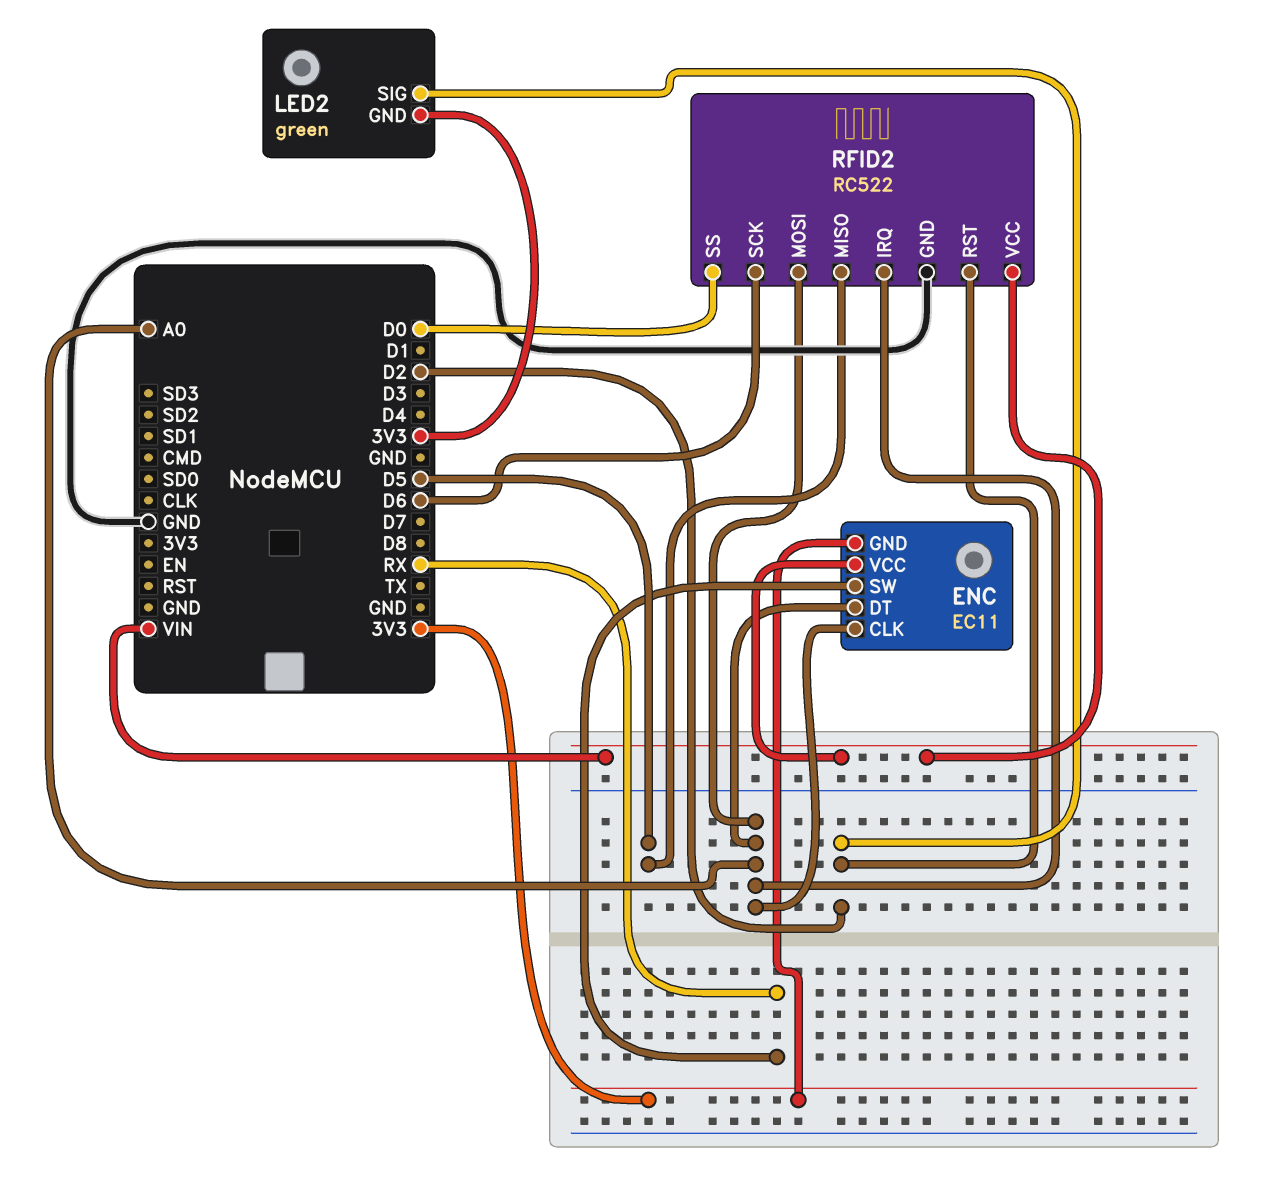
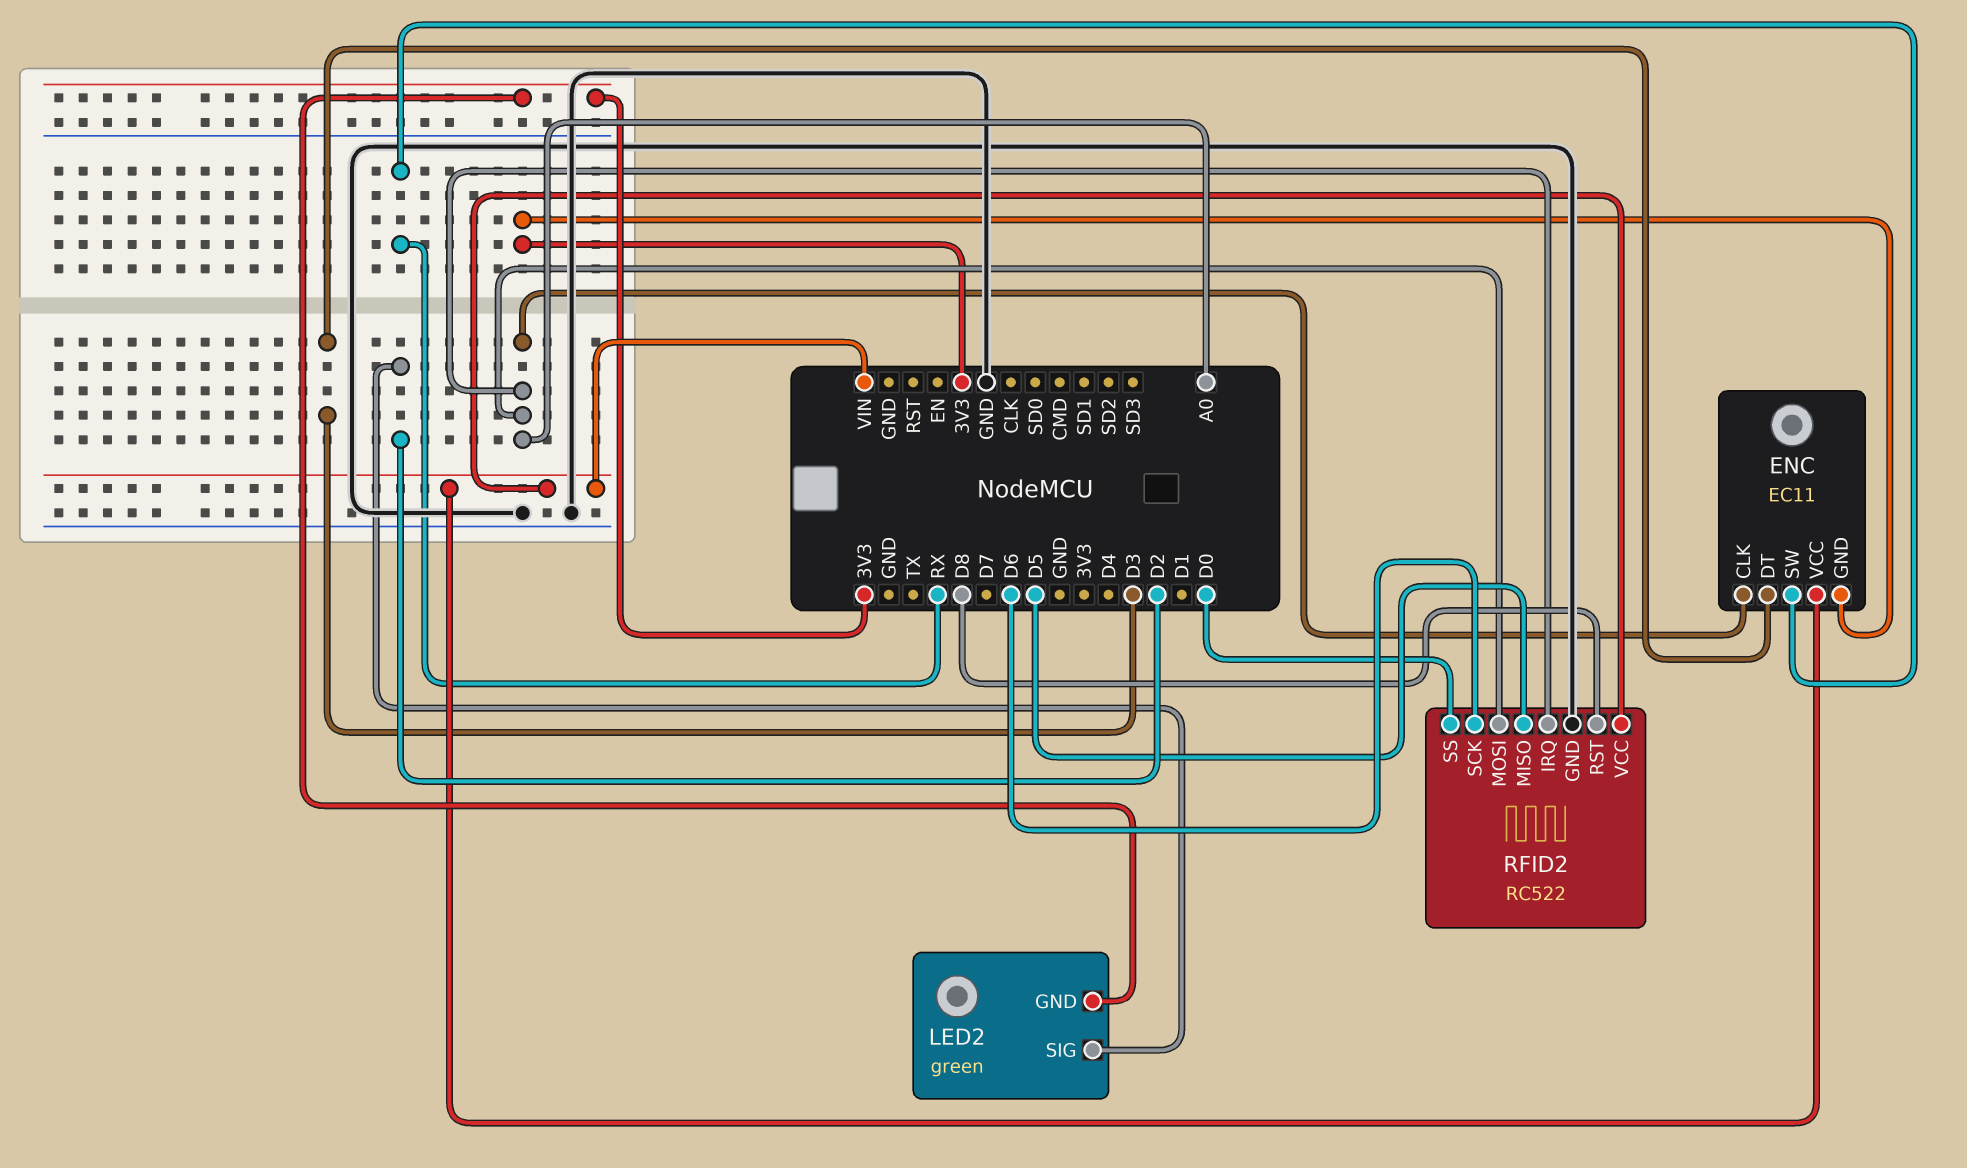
ENC pin DT: A0 -> D3
RFID2 pin RST: D2 -> D8

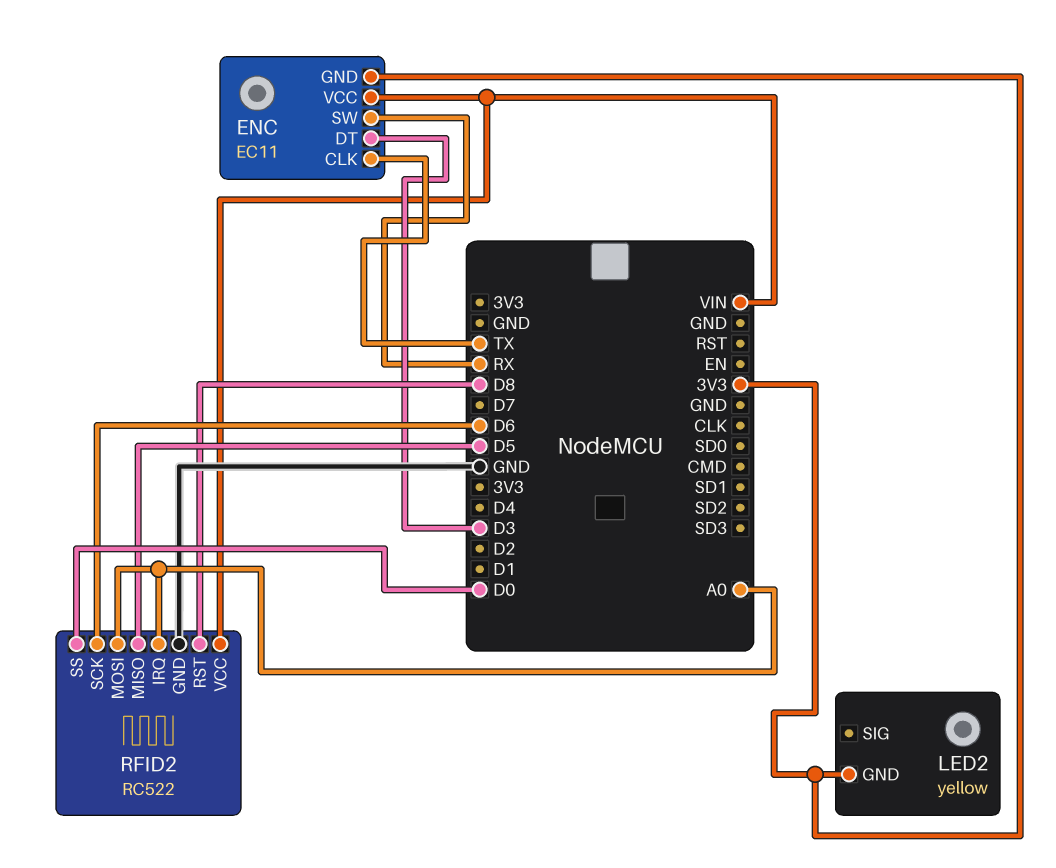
ENC pin CLK: A0 -> TX
LED2: green -> yellow
LED2 pin SIG: D2 -> none

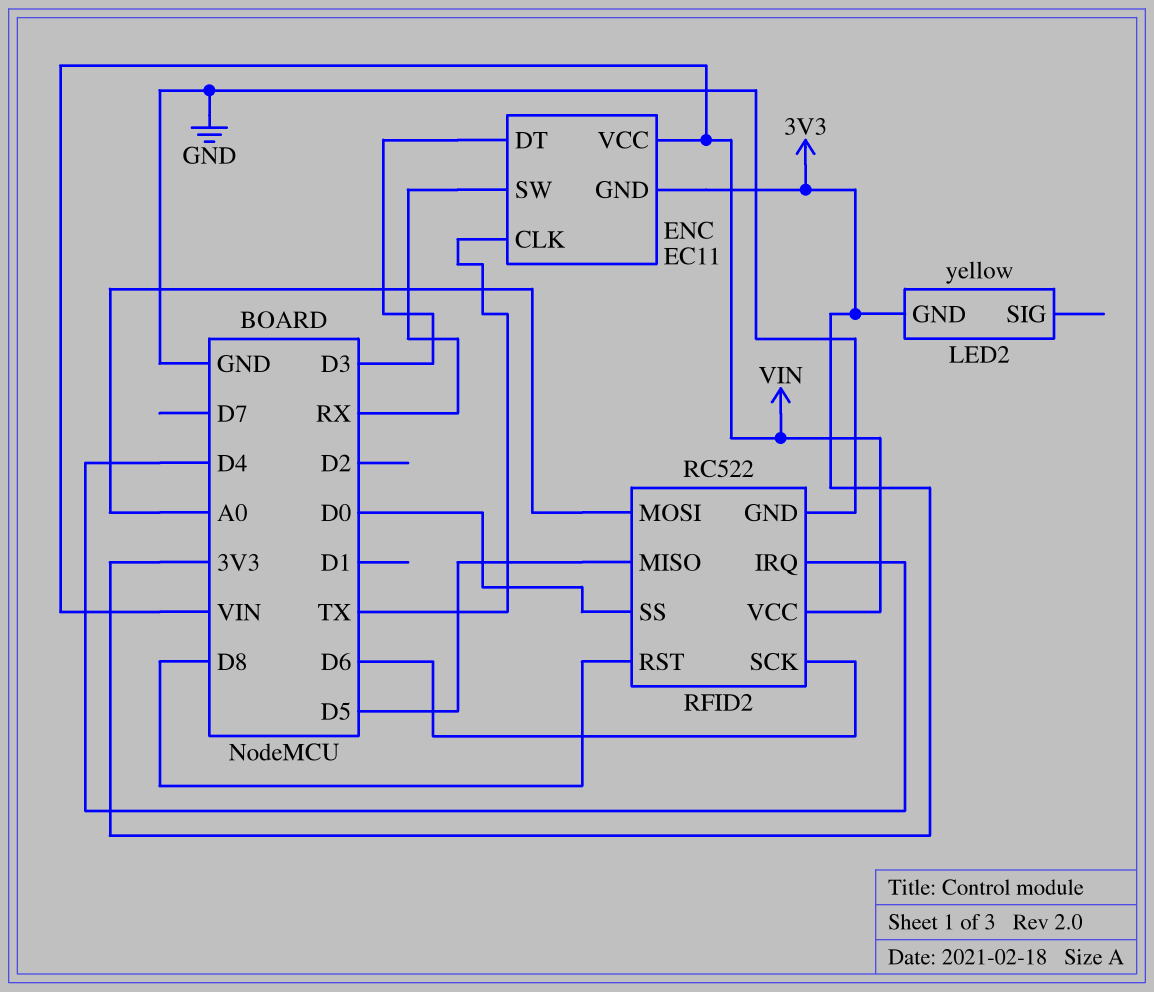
RFID2 pin IRQ: A0 -> D4

